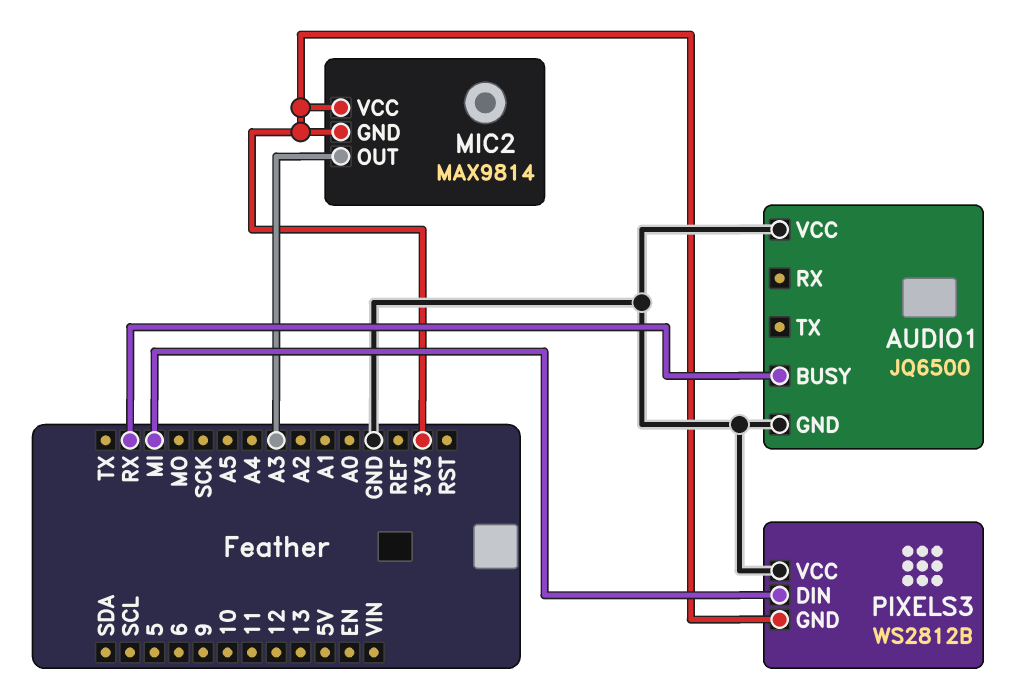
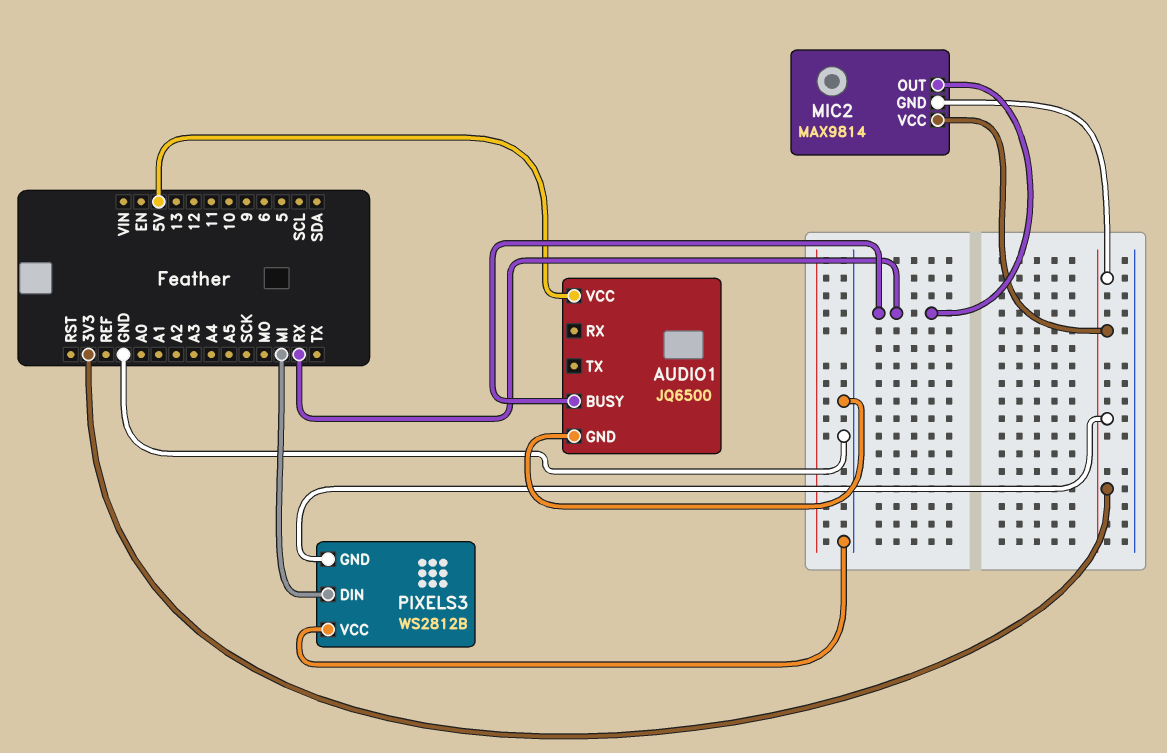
AUDIO1 pin VCC: GND -> 5V
MIC2 pin OUT: A3 -> RX

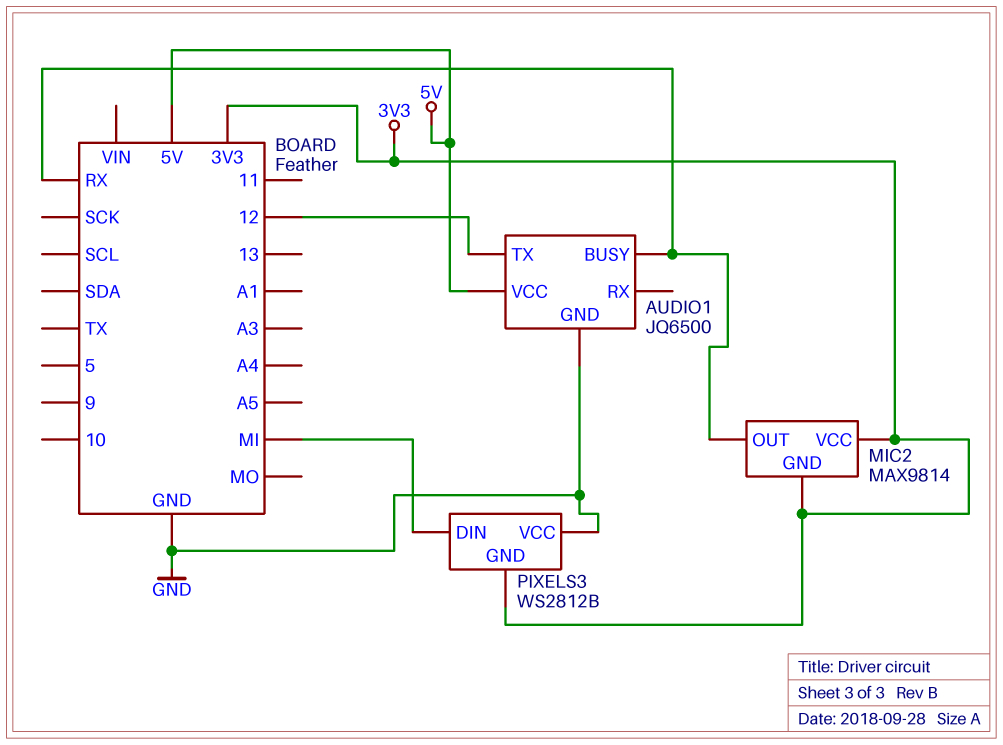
AUDIO1 pin TX: none -> 12

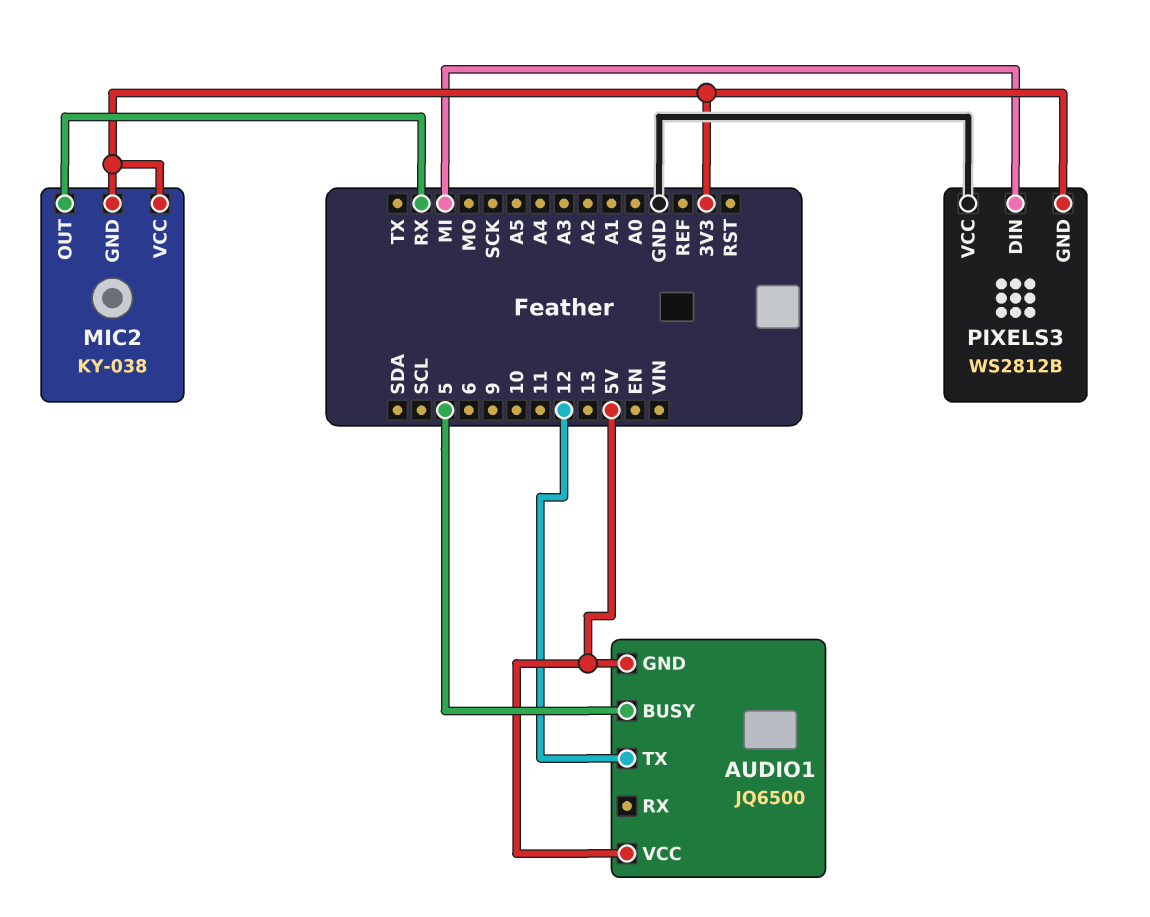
AUDIO1 pin BUSY: RX -> 5
AUDIO1 pin GND: GND -> 5V
MIC2: MAX9814 -> KY-038

